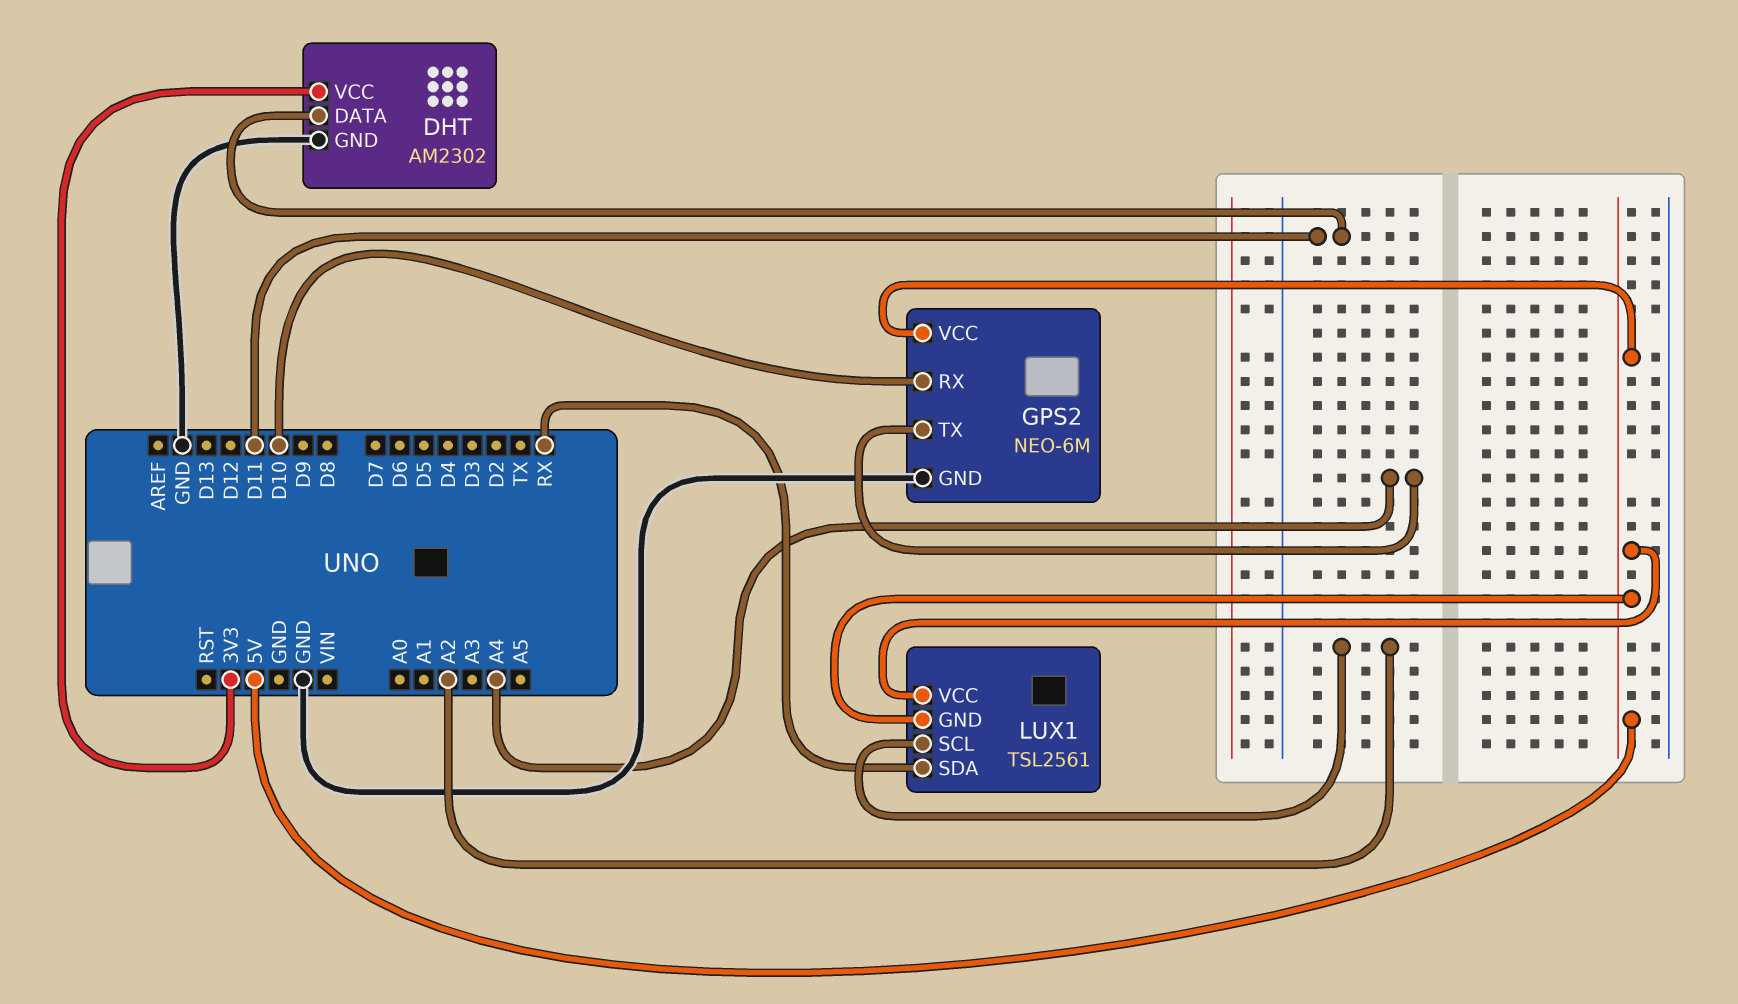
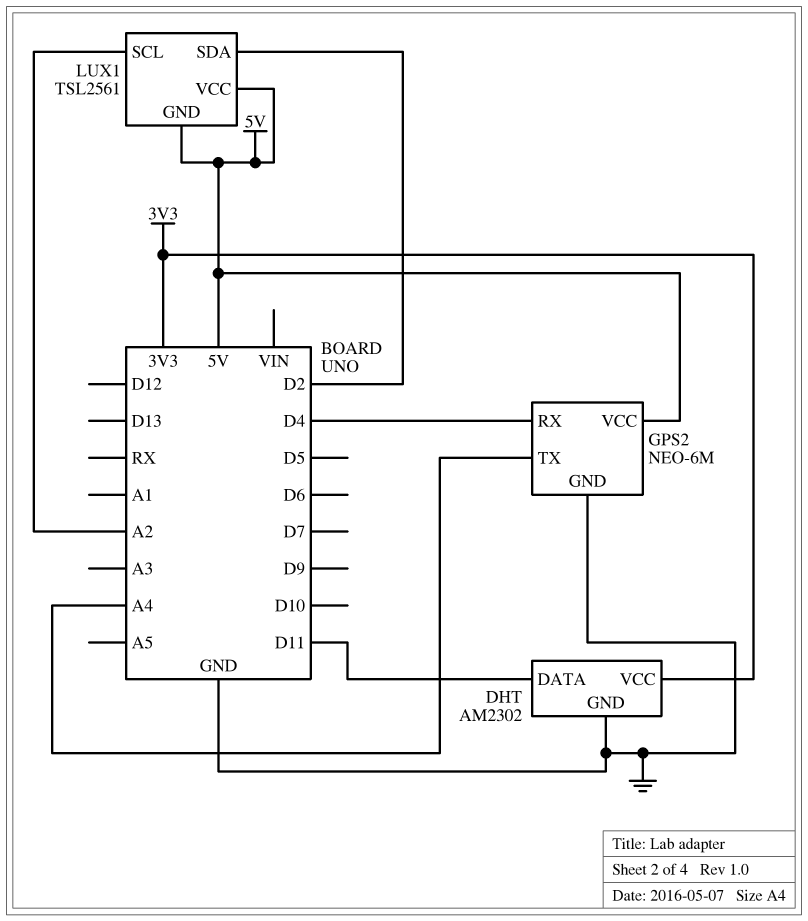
GPS2 pin RX: D10 -> D4
LUX1 pin SDA: RX -> D2

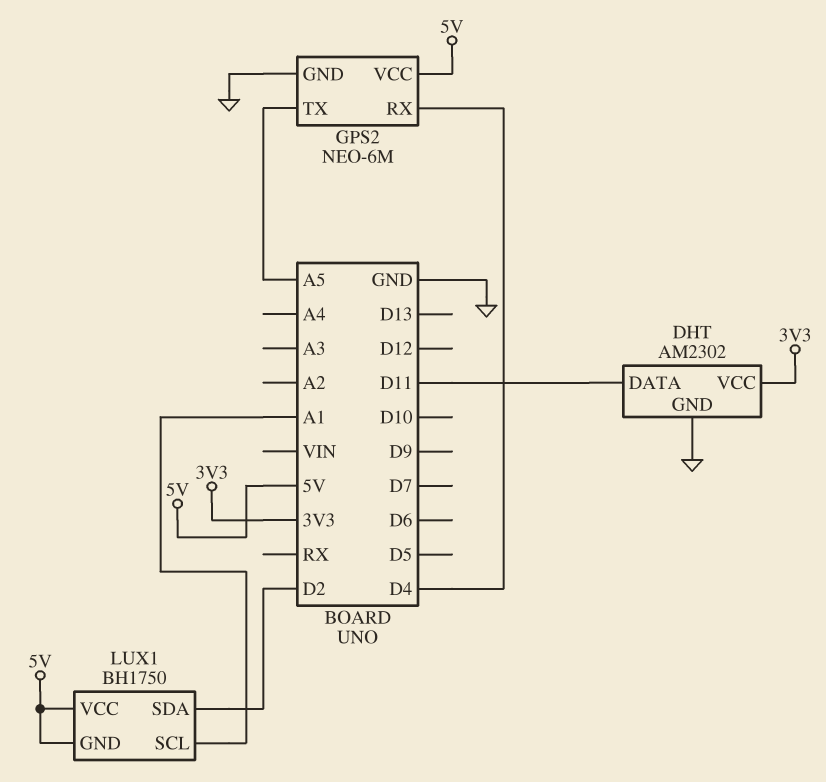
GPS2 pin TX: A4 -> A5
LUX1: TSL2561 -> BH1750
LUX1 pin SCL: A2 -> A1

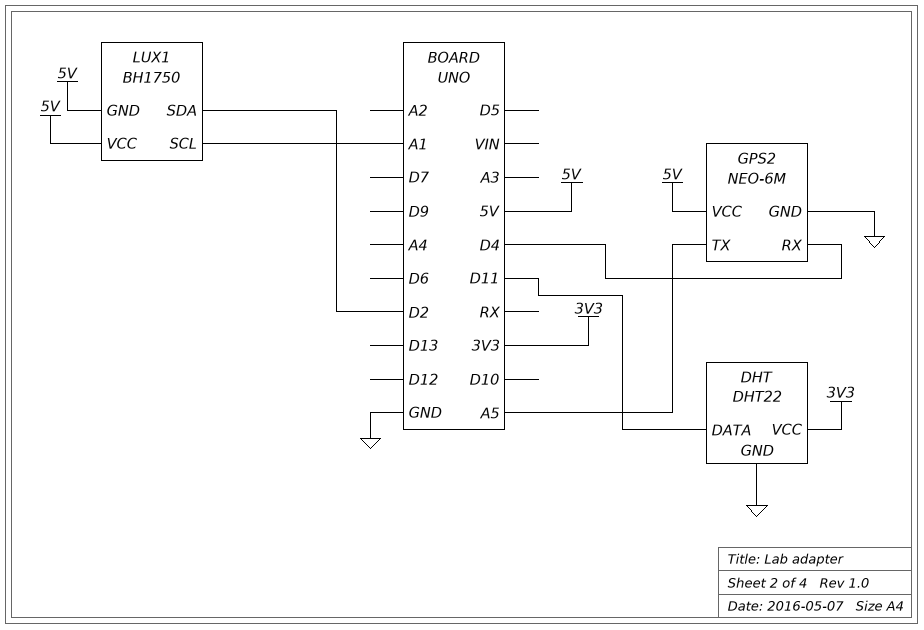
DHT: AM2302 -> DHT22

